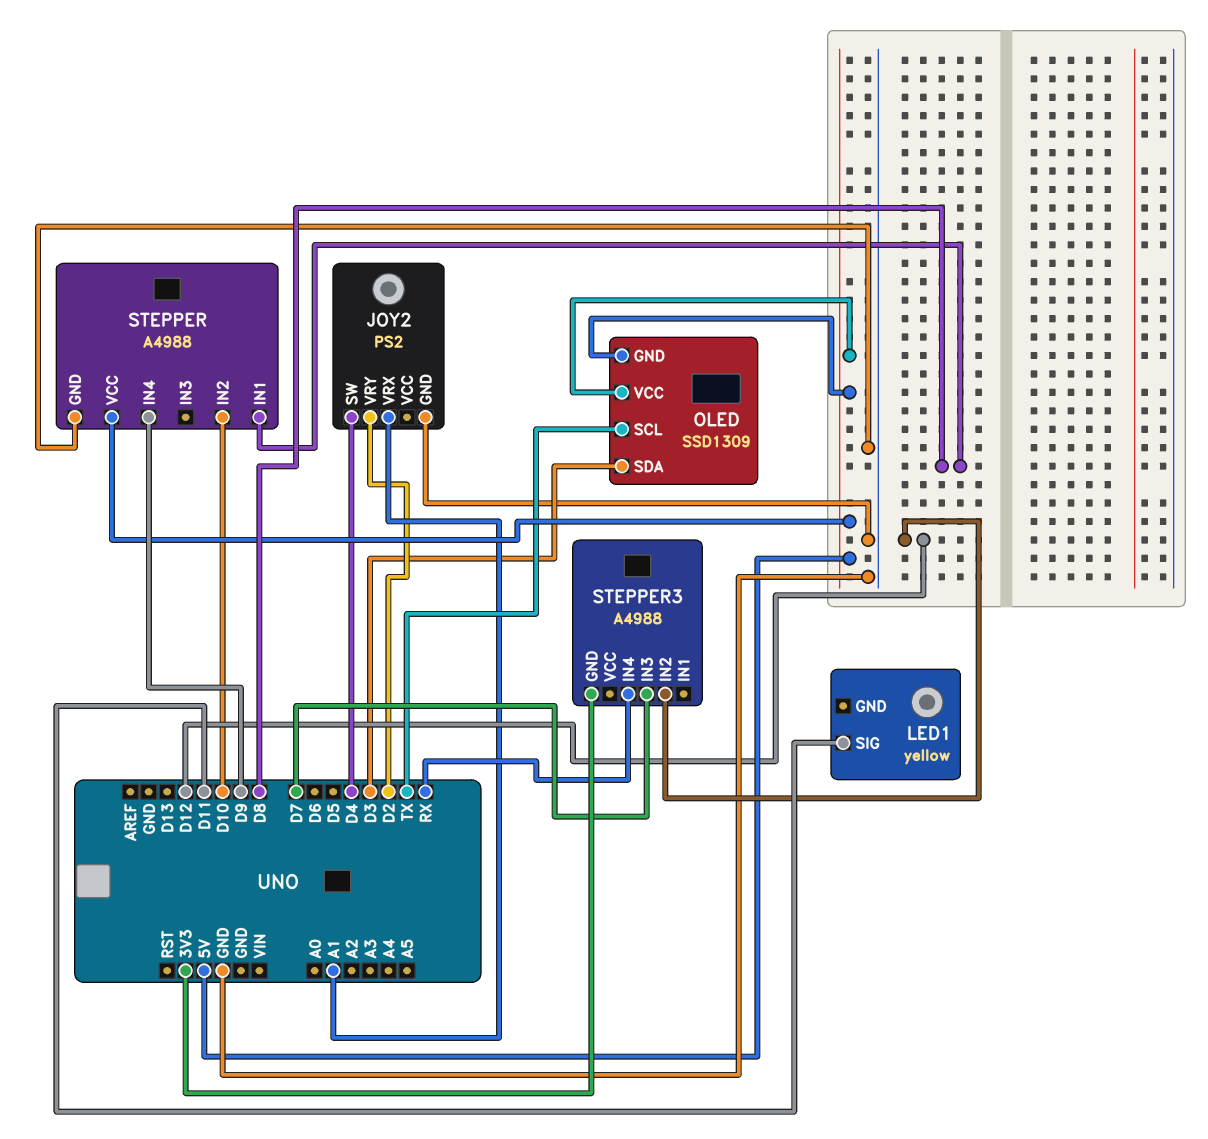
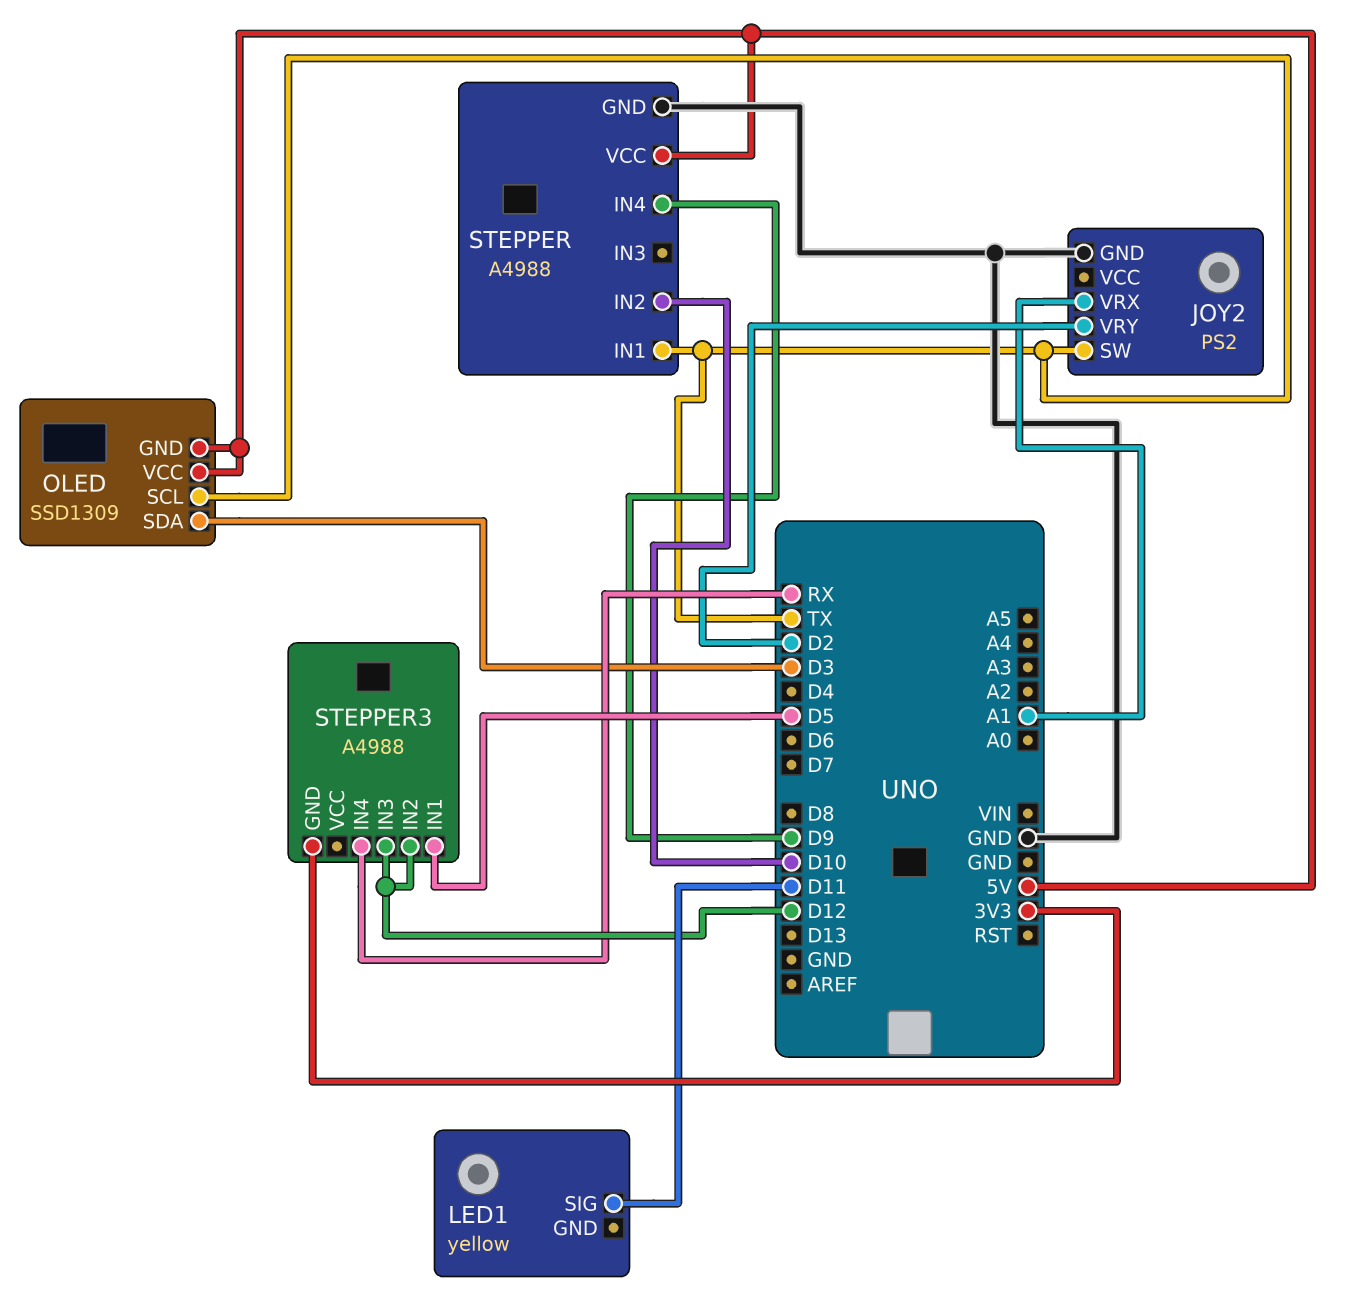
JOY2 pin SW: D4 -> TX
STEPPER pin IN1: D8 -> TX
STEPPER3 pin IN1: none -> D5
STEPPER3 pin IN3: D7 -> D12

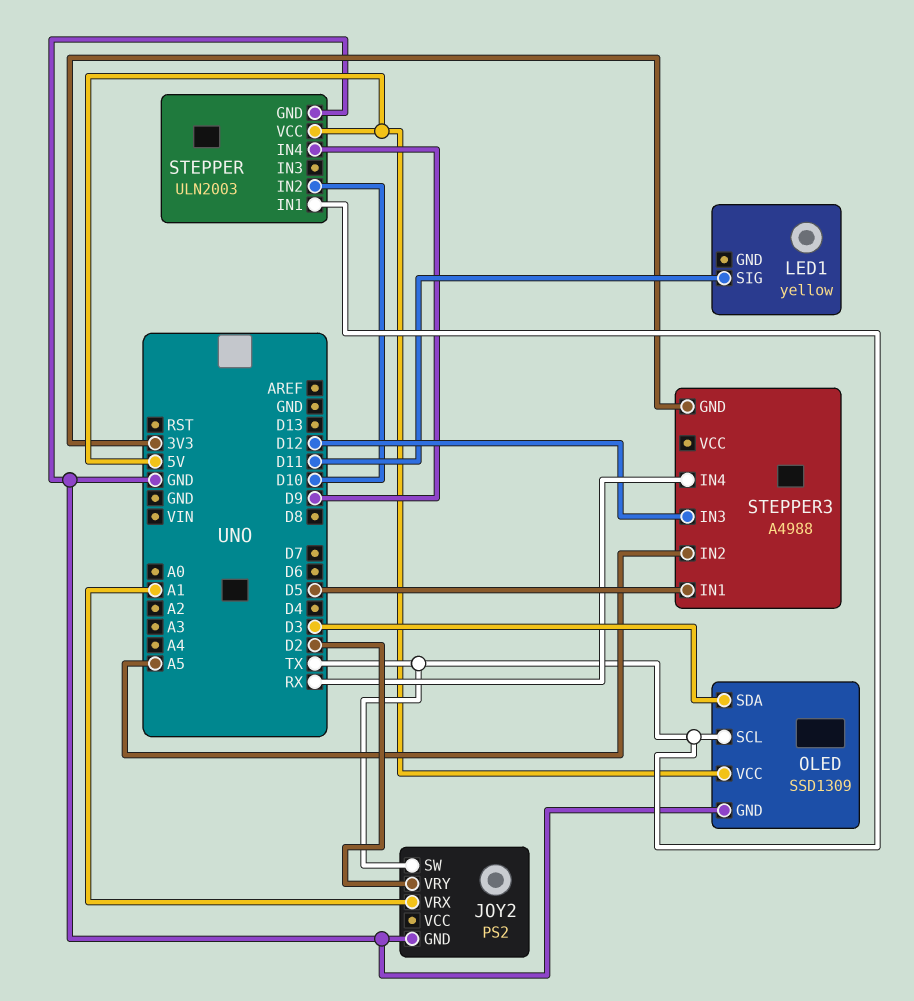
OLED pin GND: 5V -> GND
STEPPER: A4988 -> ULN2003
STEPPER3 pin IN2: D12 -> A5

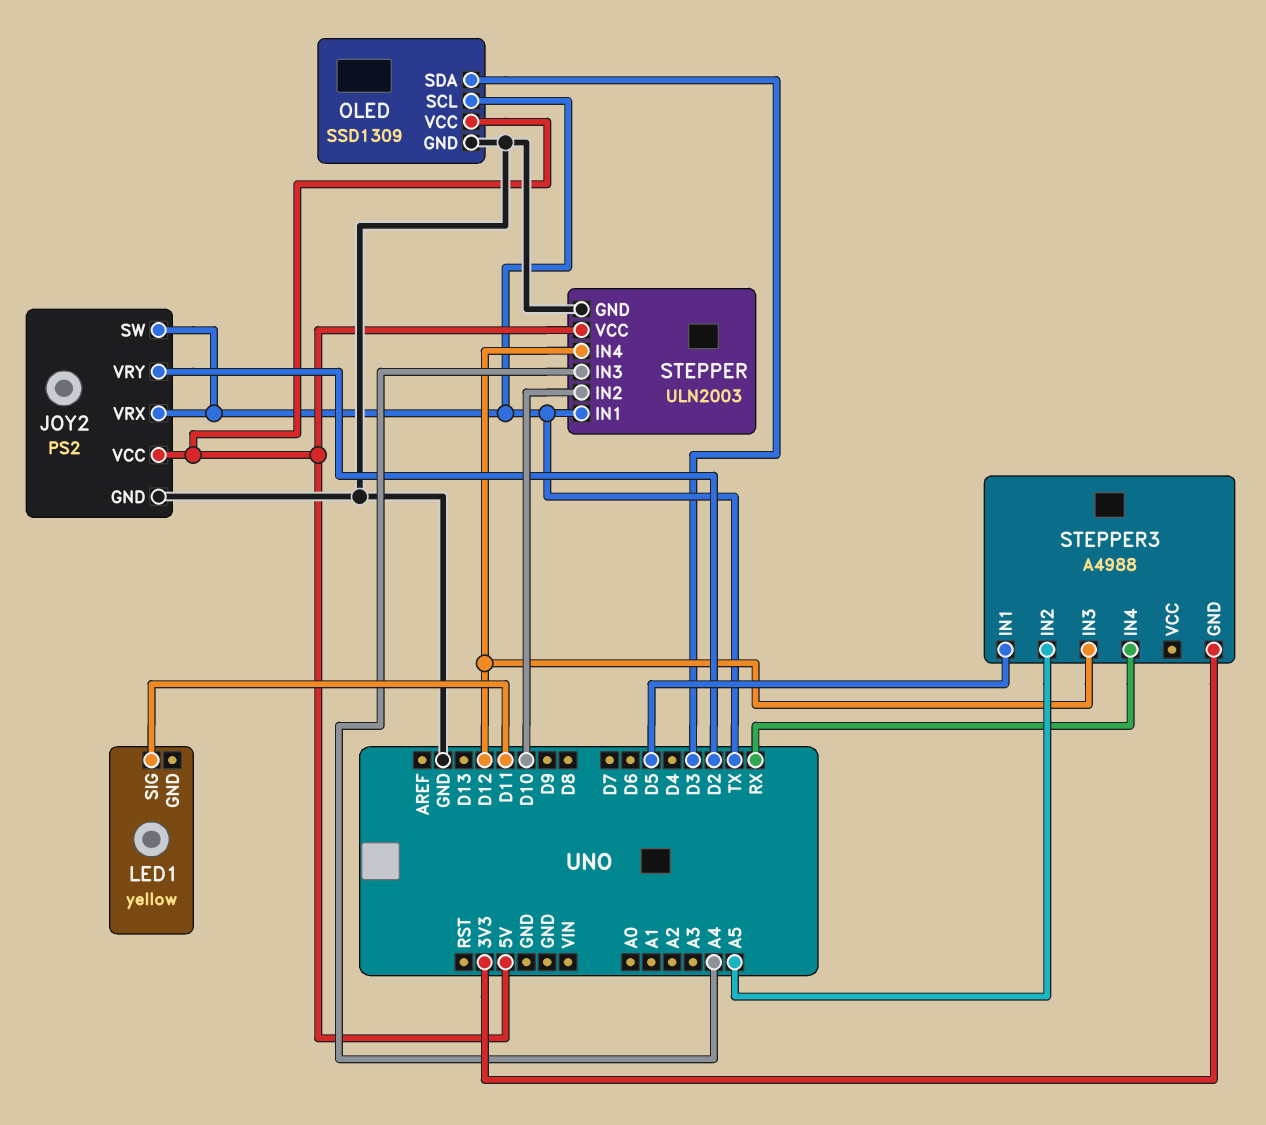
JOY2 pin VCC: none -> 5V
JOY2 pin VRX: A1 -> TX
STEPPER pin IN3: none -> A4
STEPPER pin IN4: D9 -> D12

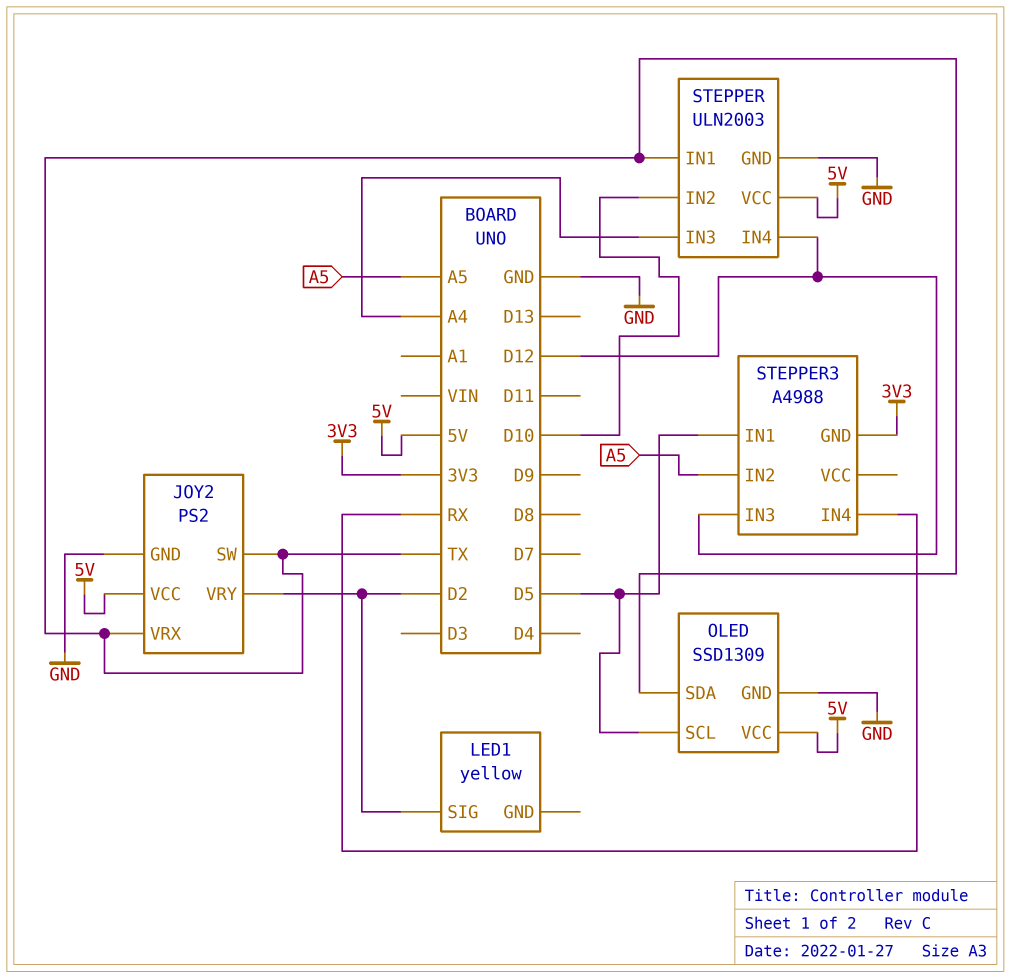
LED1 pin SIG: D11 -> D2
OLED pin SCL: TX -> D5
OLED pin SDA: D3 -> TX

